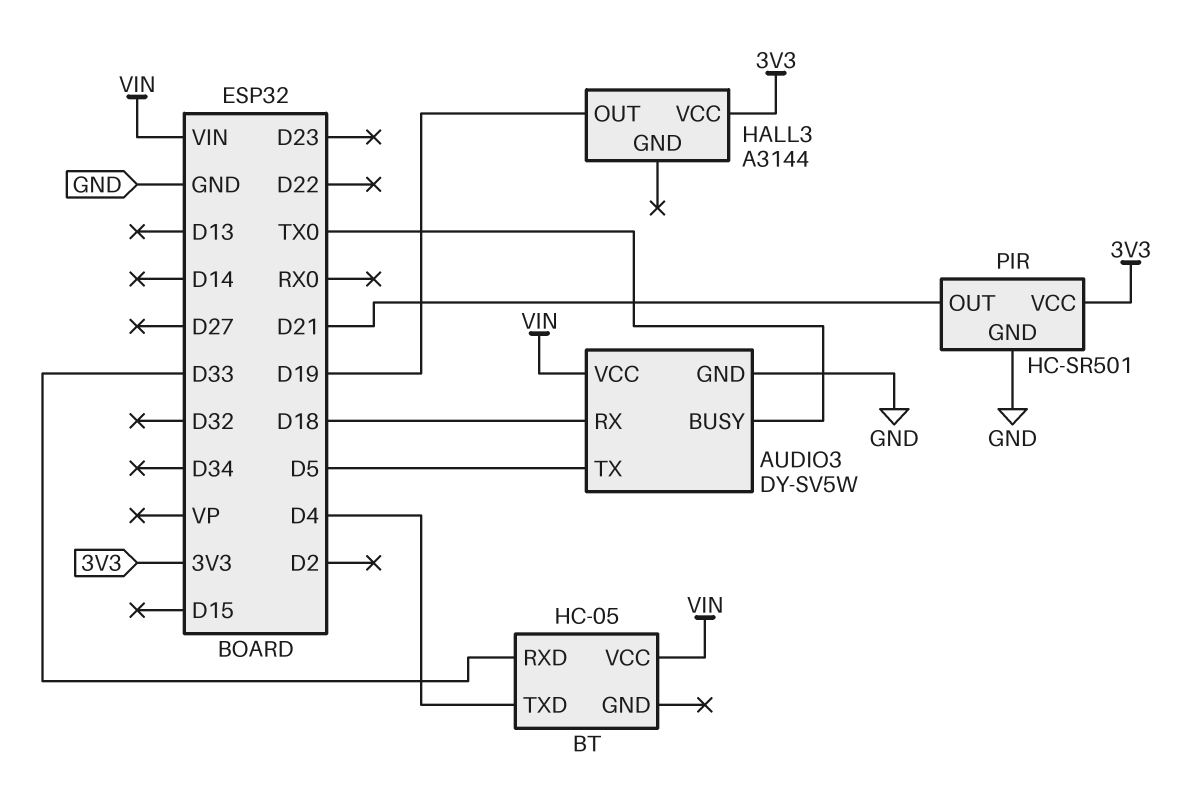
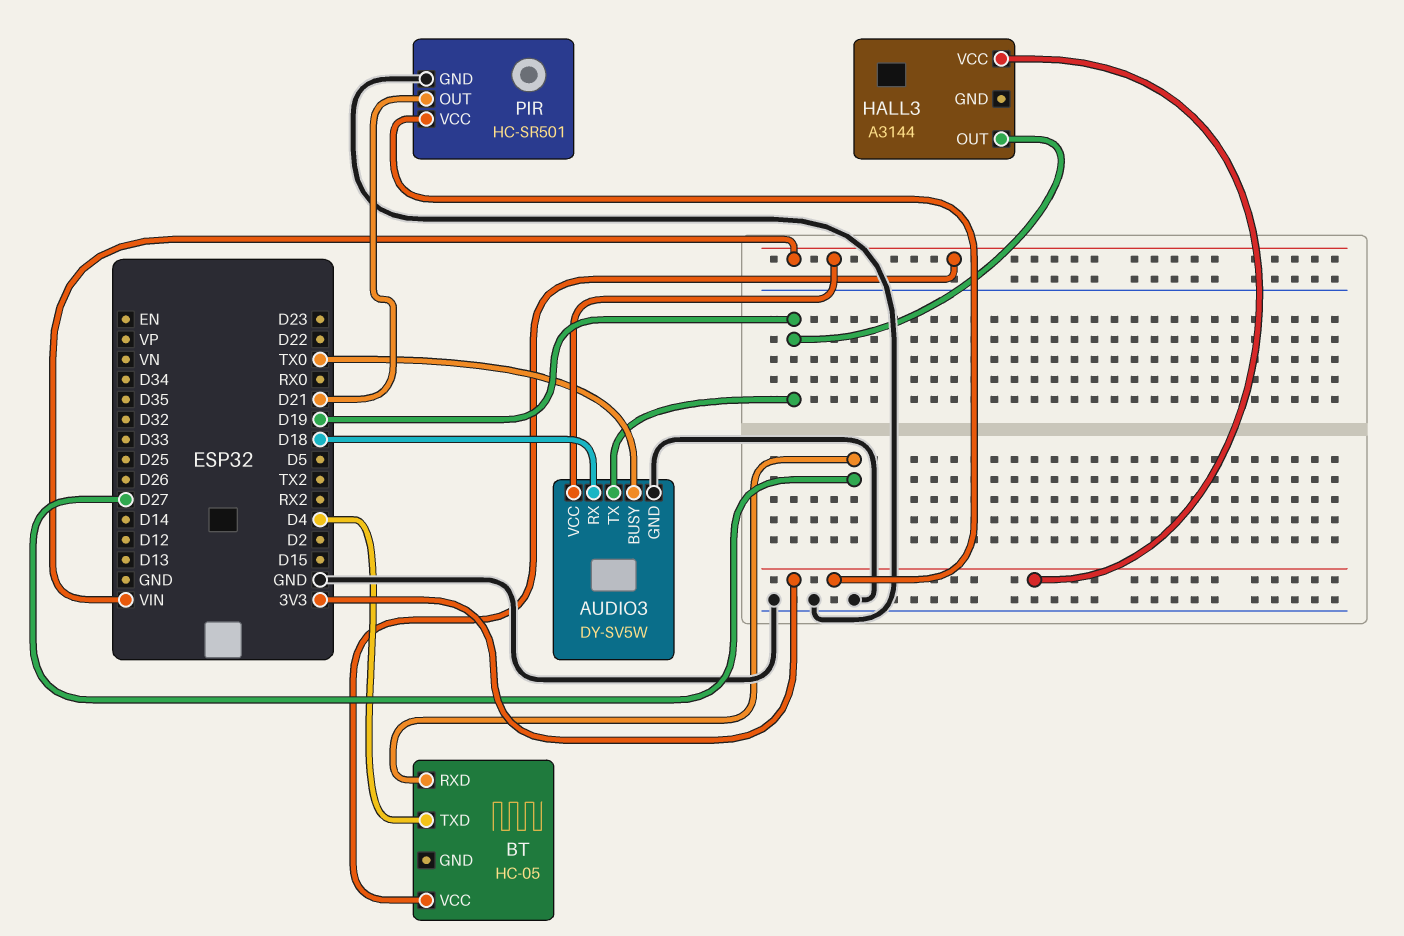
AUDIO3 pin TX: D5 -> D19
BT pin RXD: D33 -> D27

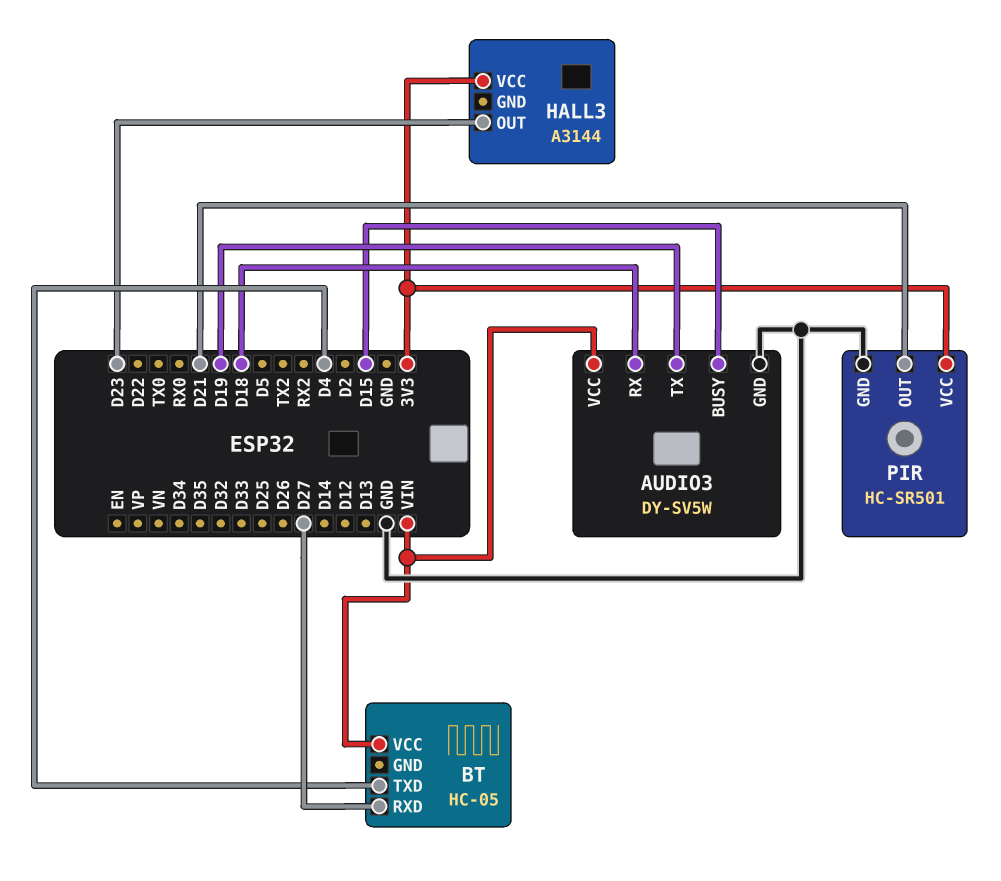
AUDIO3 pin BUSY: TX0 -> D15
HALL3 pin OUT: D19 -> D23

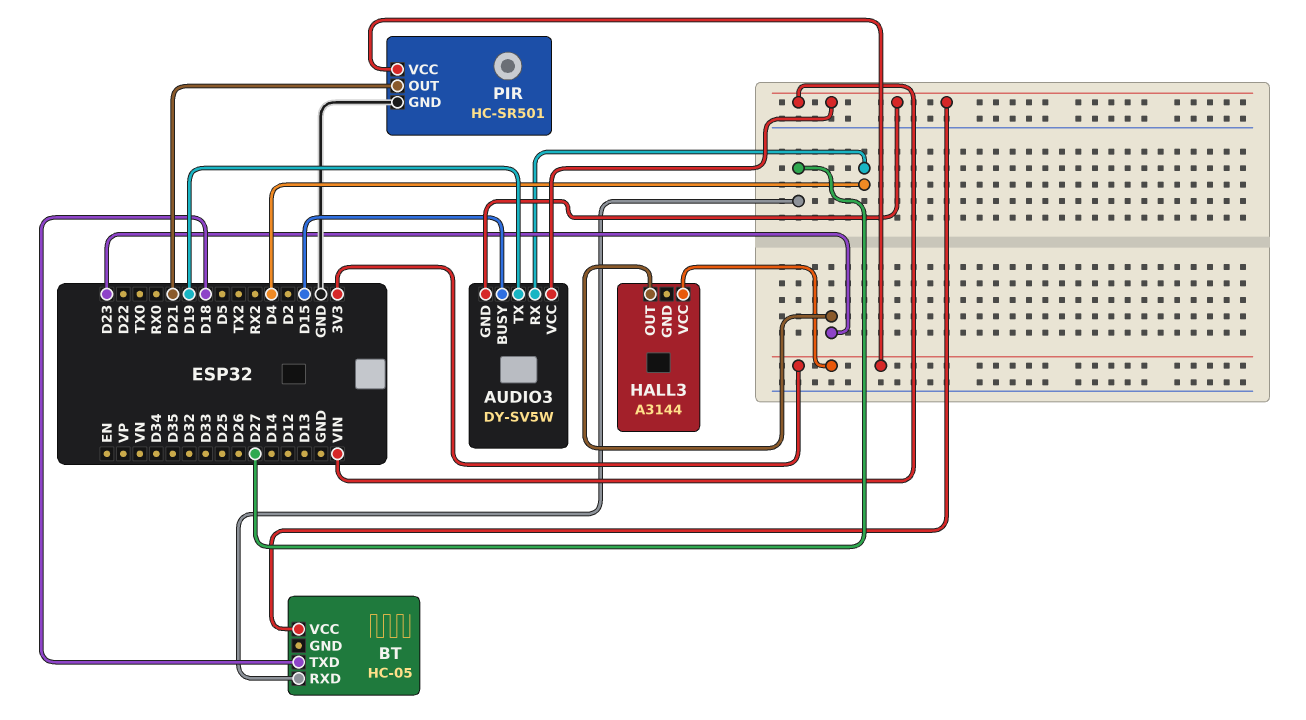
AUDIO3 pin GND: GND -> VIN
AUDIO3 pin RX: D18 -> D4
BT pin TXD: D4 -> D18

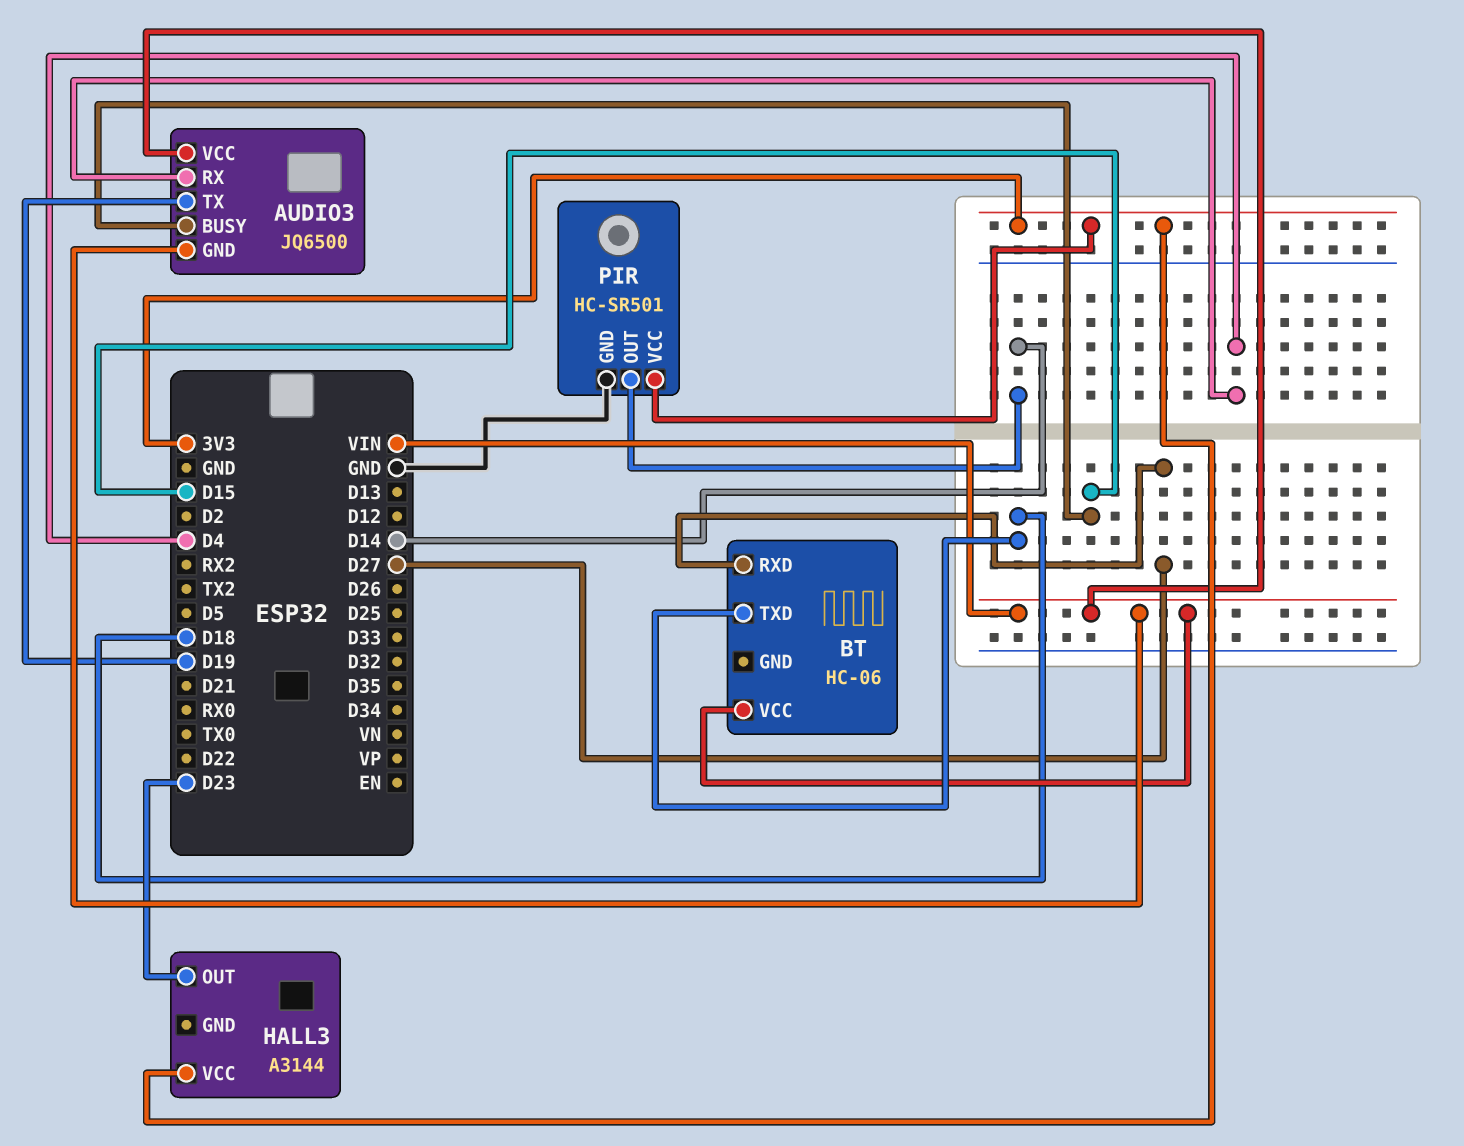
AUDIO3: DY-SV5W -> JQ6500
BT: HC-05 -> HC-06
PIR pin OUT: D21 -> D14

